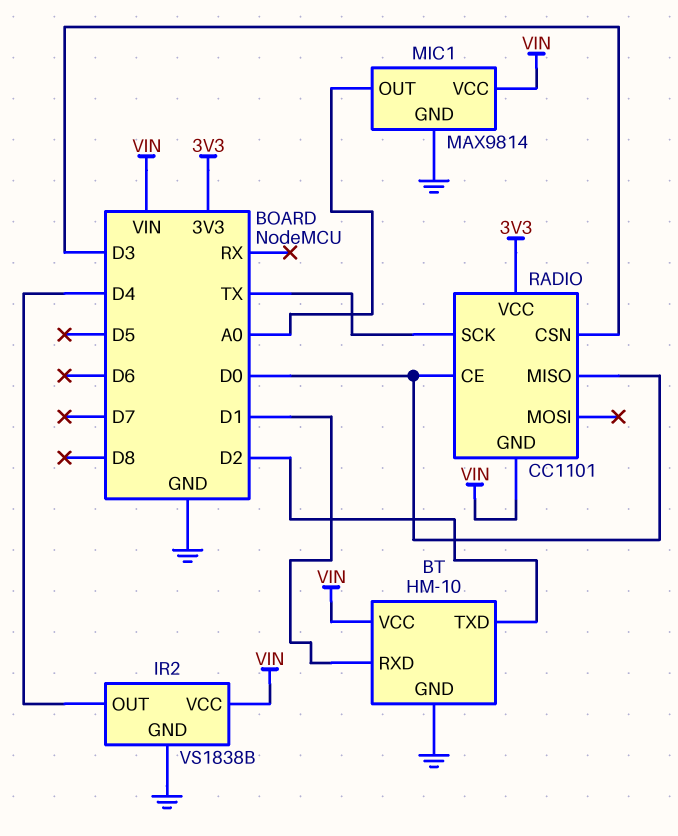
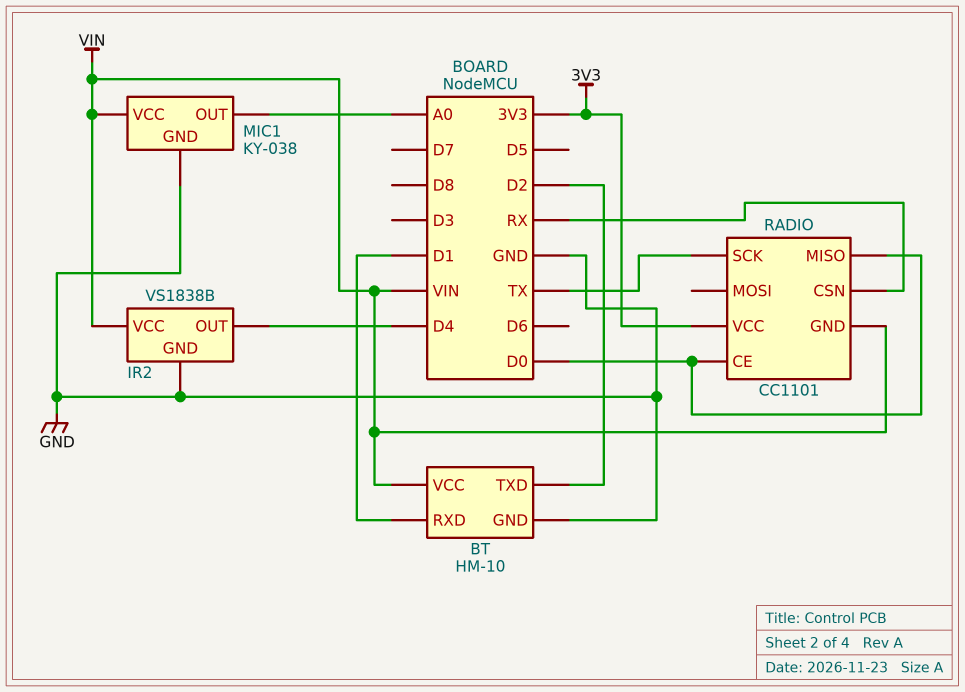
MIC1: MAX9814 -> KY-038
RADIO pin CSN: D3 -> RX

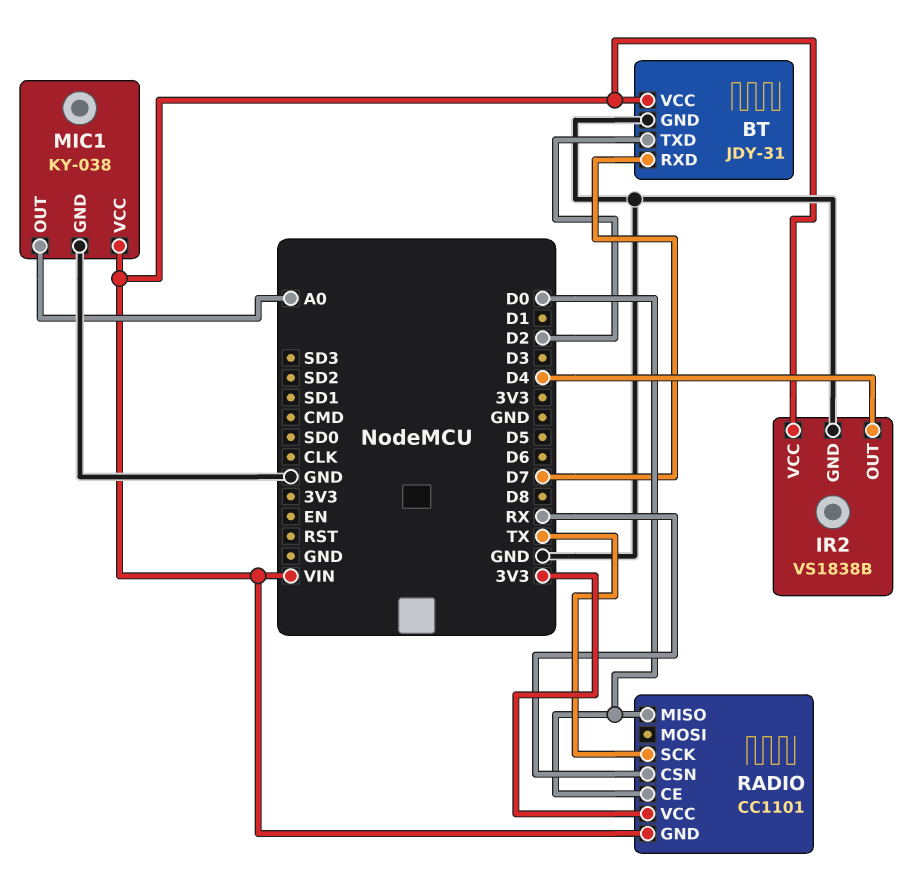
BT: HM-10 -> JDY-31
BT pin RXD: D1 -> D7

